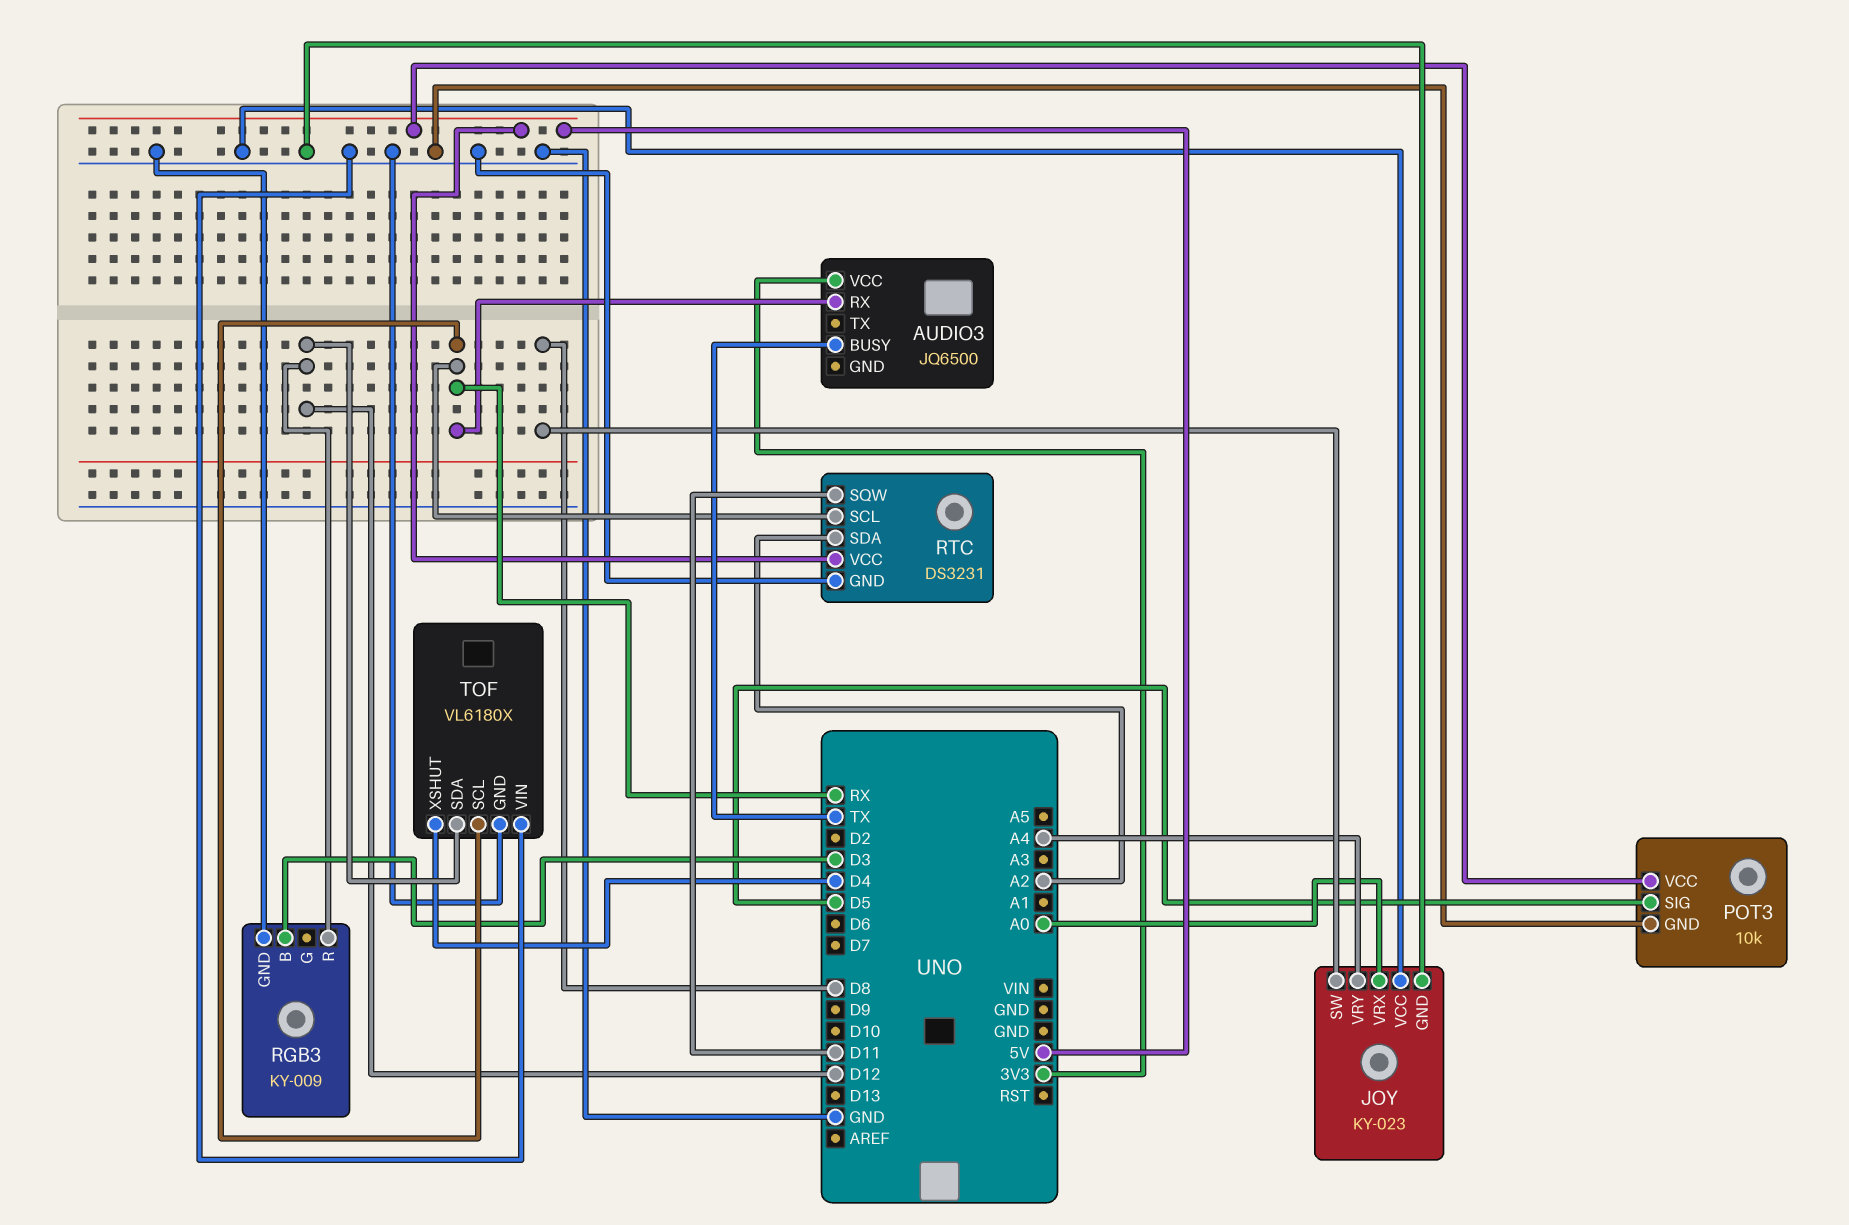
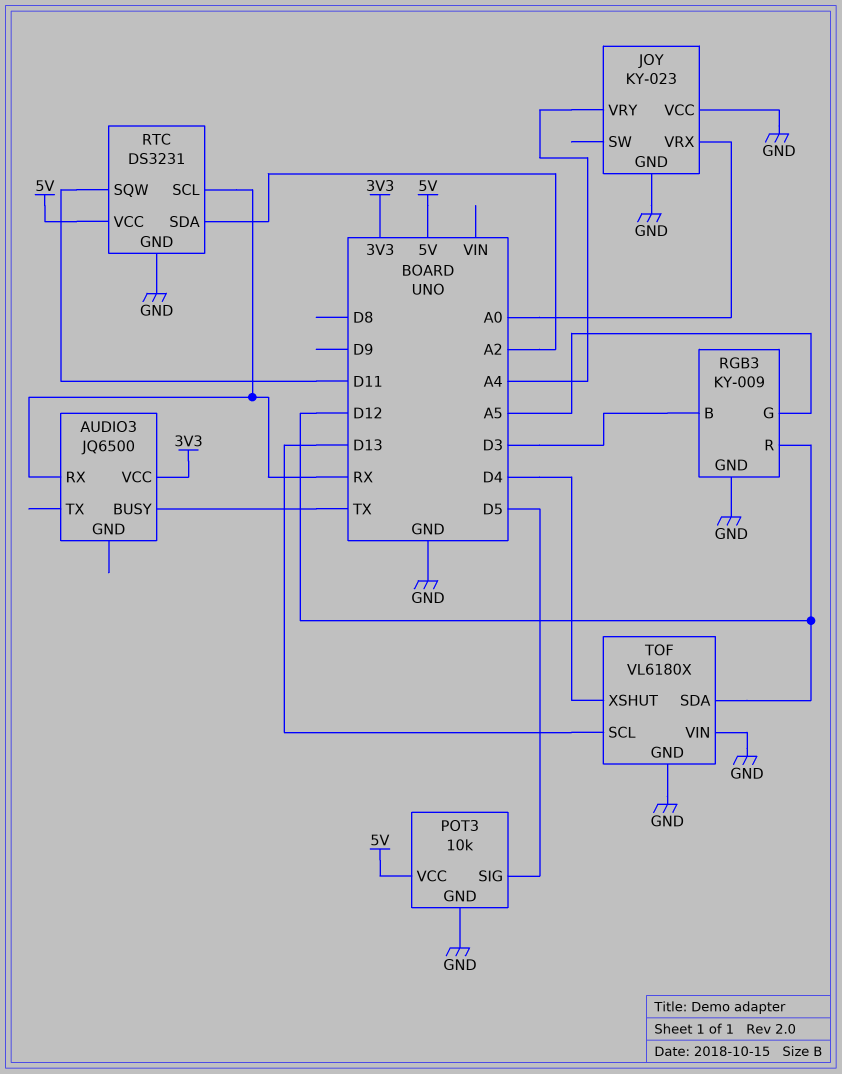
JOY pin SW: D8 -> none
RGB3 pin G: none -> A5
TOF pin SCL: RX -> D13

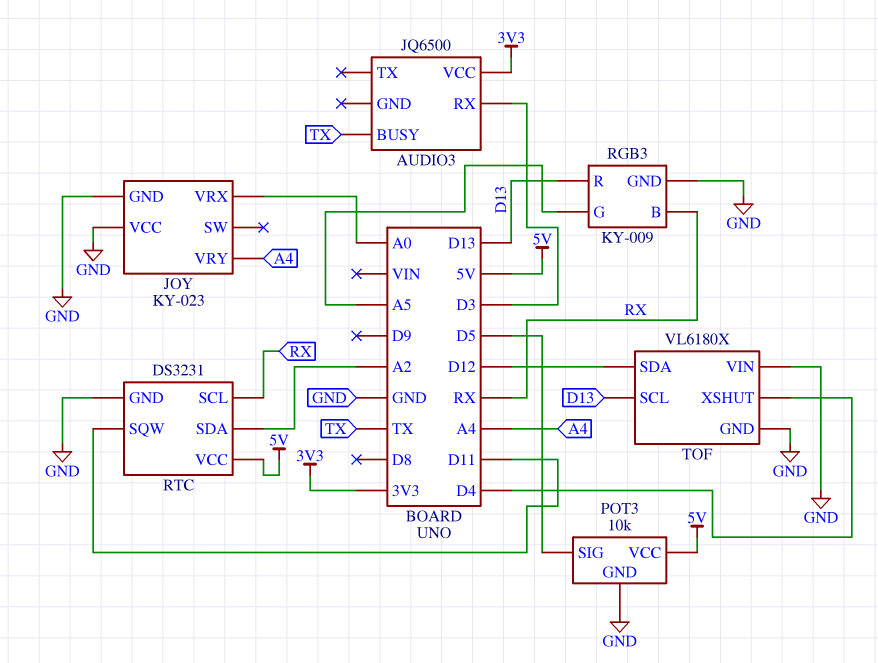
AUDIO3 pin RX: RX -> D3
RGB3 pin B: D3 -> RX
RGB3 pin R: D12 -> D13

